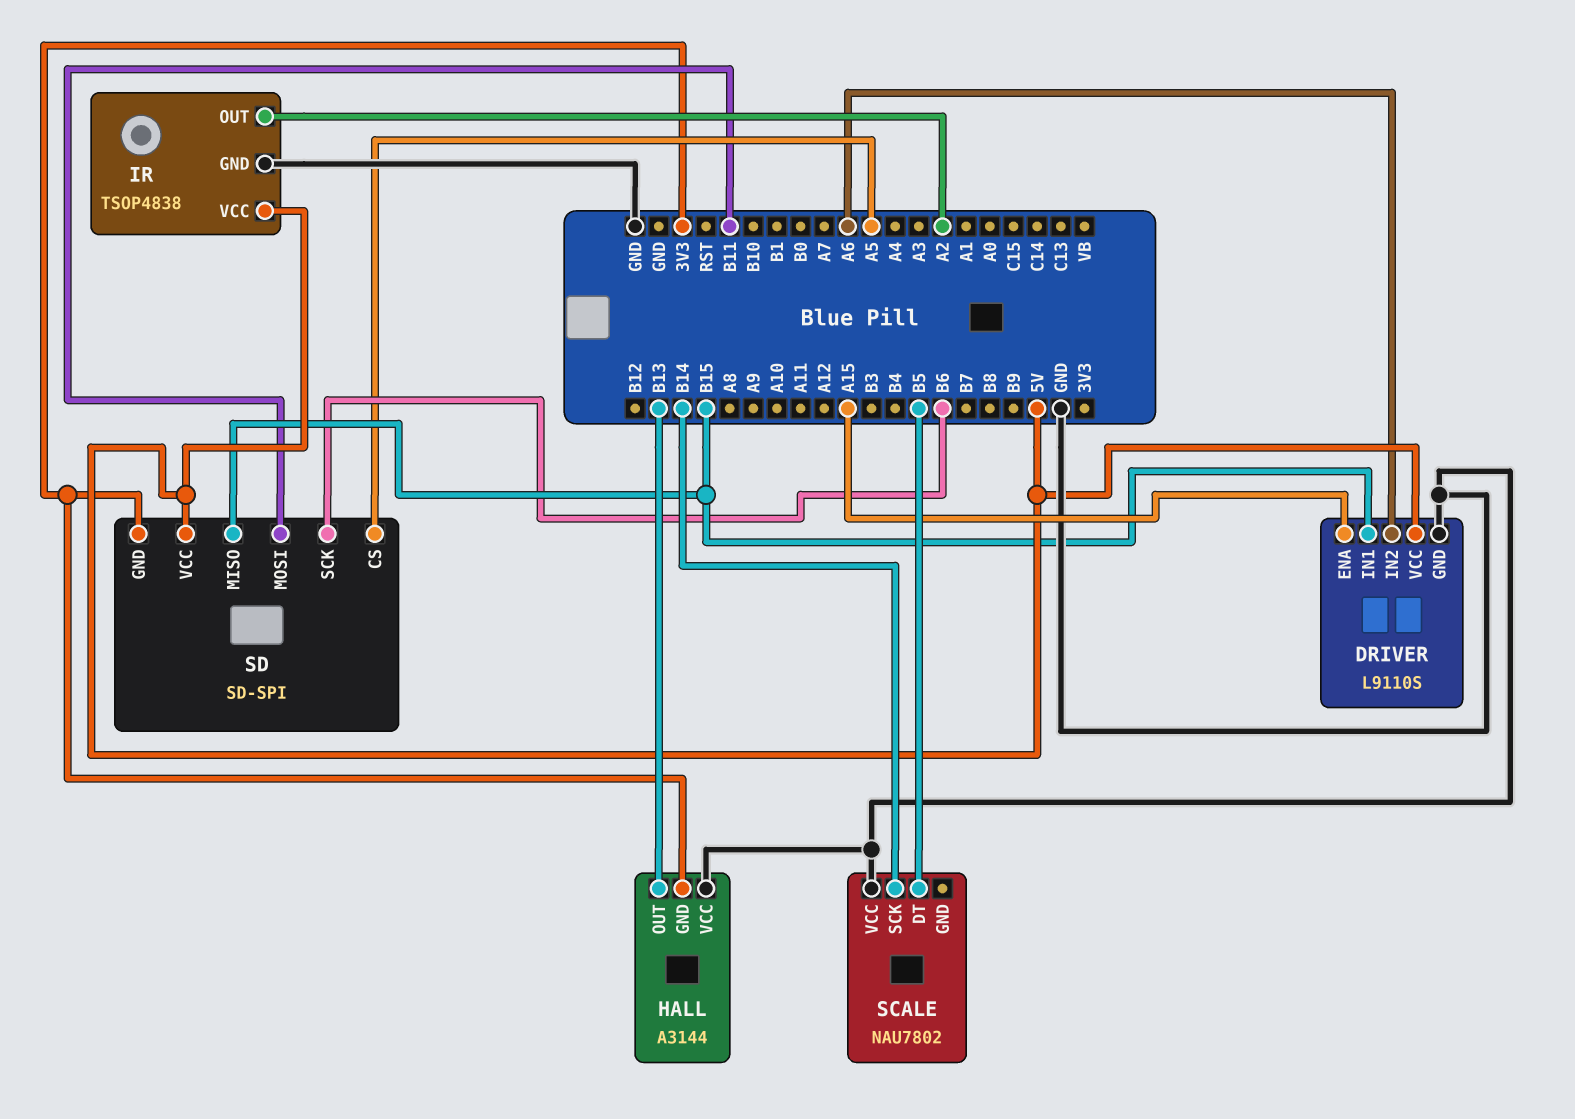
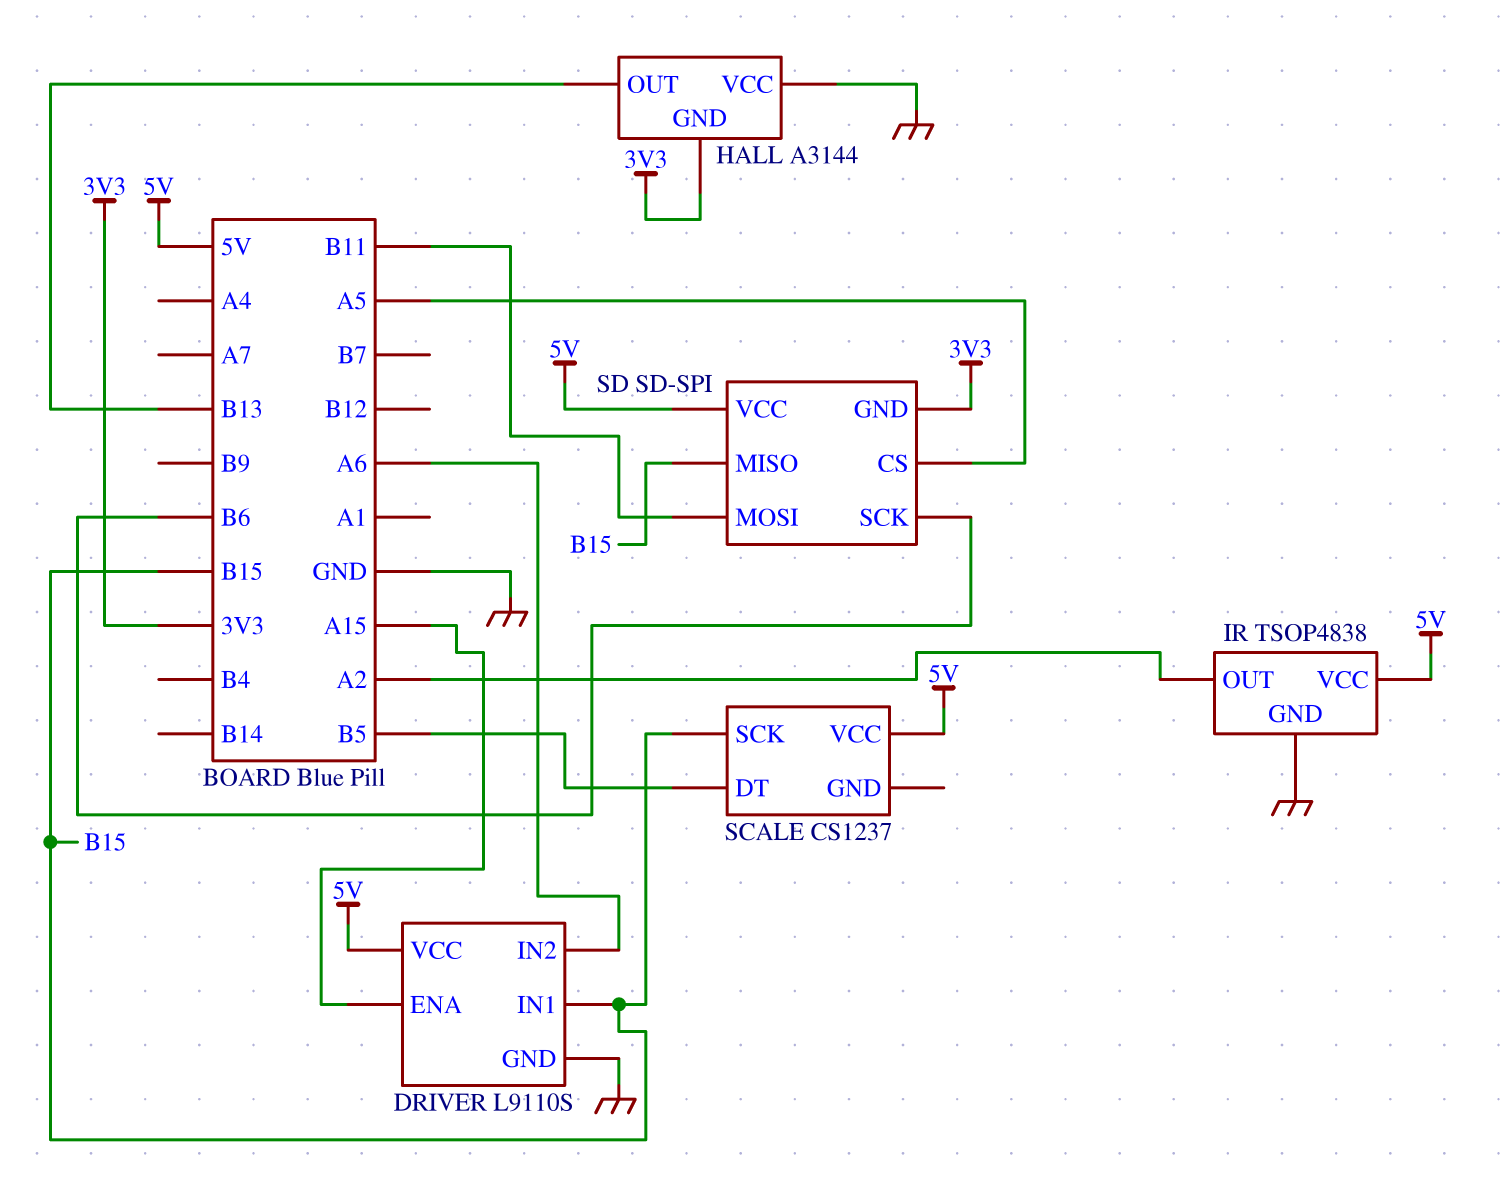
SCALE: NAU7802 -> CS1237
SCALE pin SCK: B14 -> B15
SCALE pin VCC: GND -> 5V

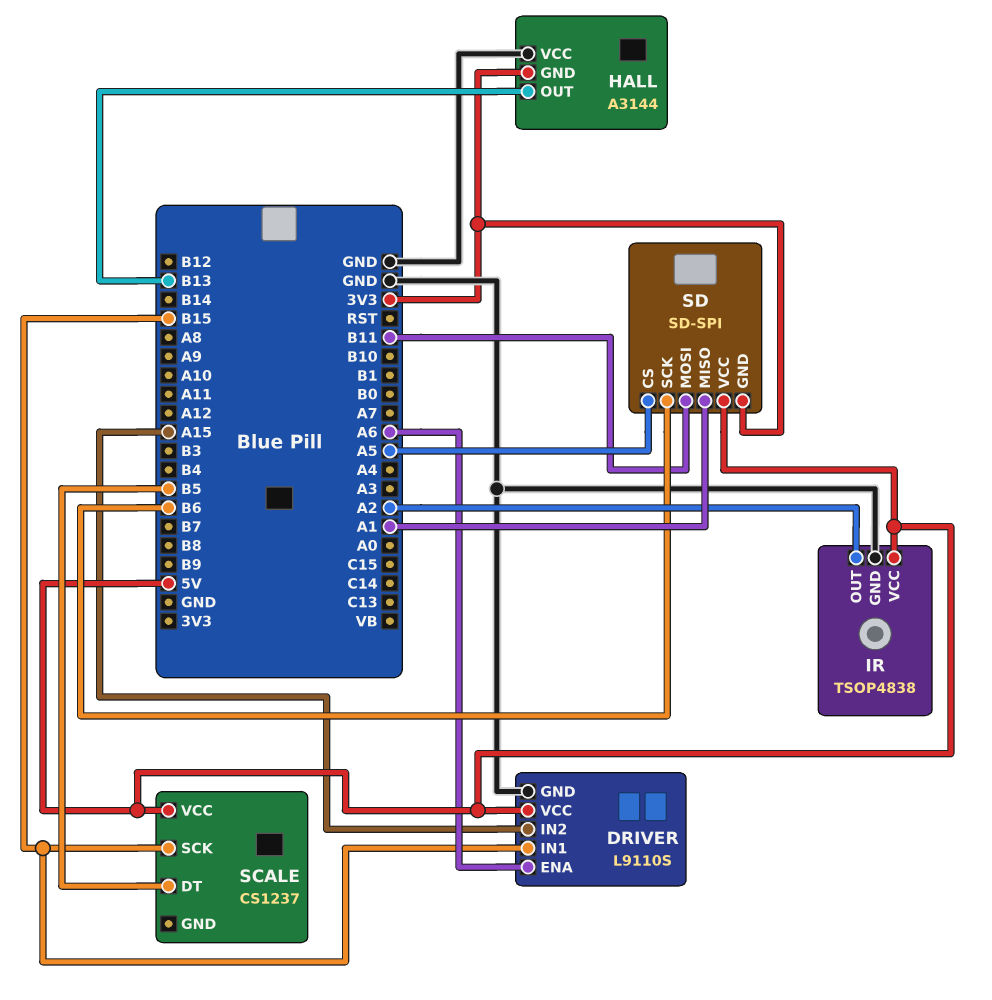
DRIVER pin ENA: A15 -> A6
DRIVER pin IN2: A6 -> A15
SD pin MISO: B15 -> A1

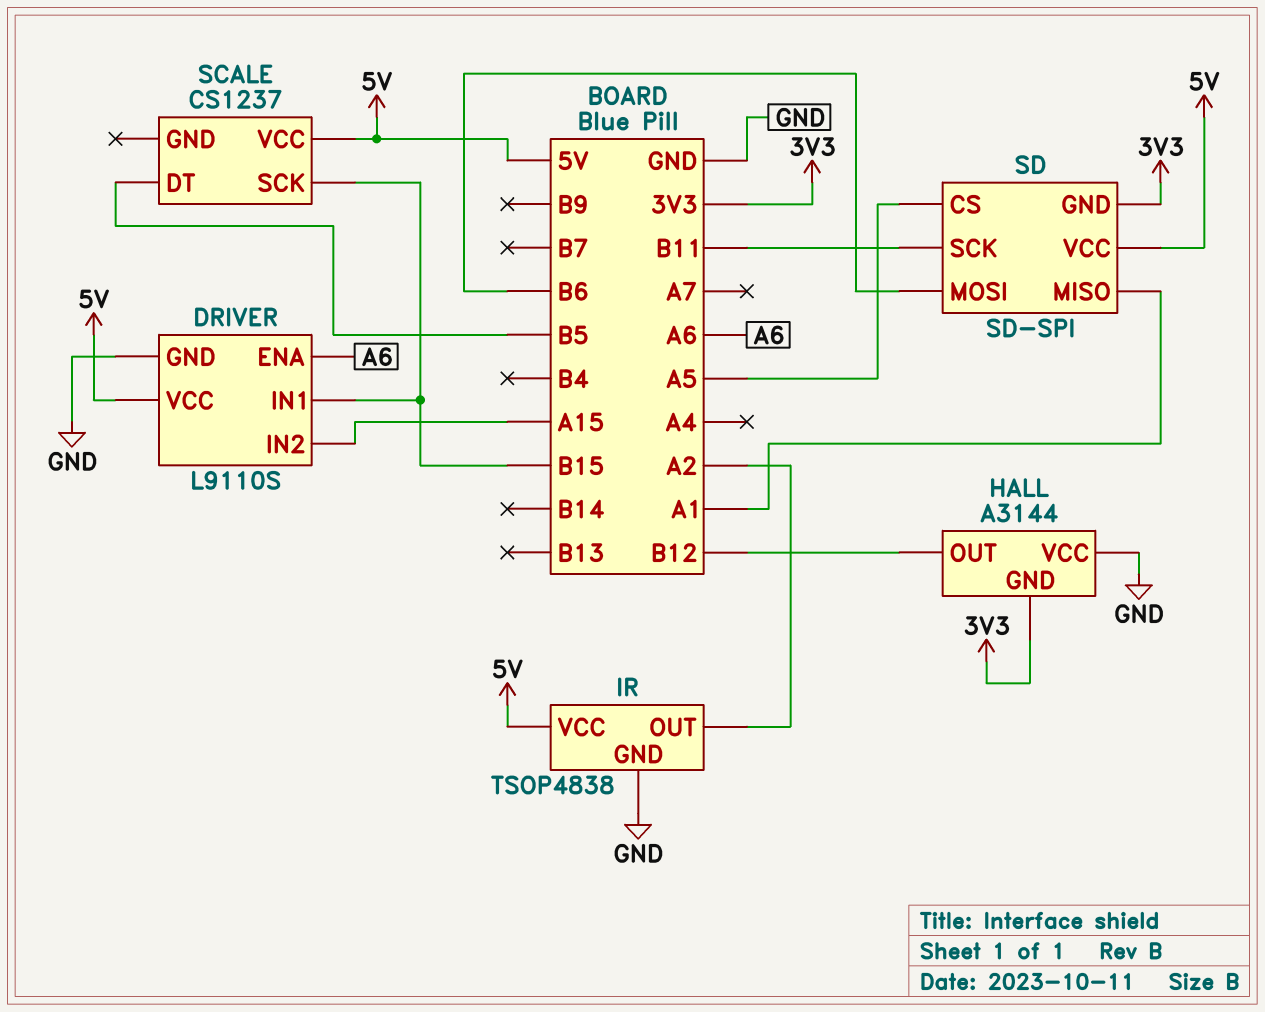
HALL pin OUT: B13 -> B12
SD pin MOSI: B11 -> B6
SD pin SCK: B6 -> B11

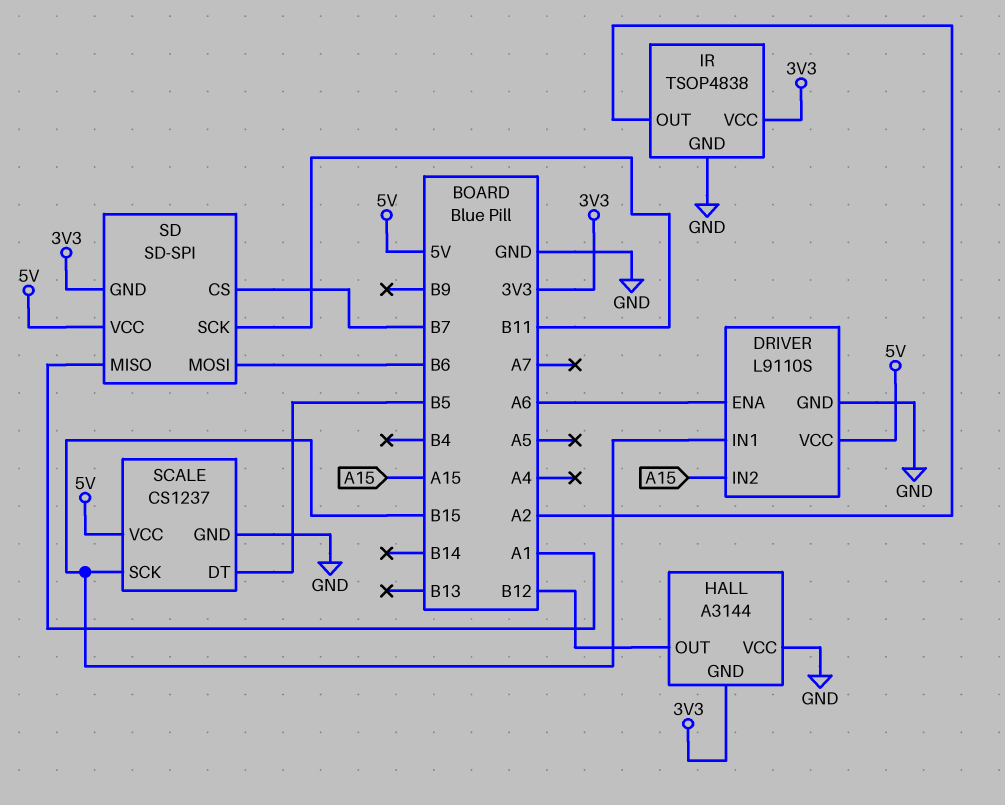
IR pin VCC: 5V -> 3V3
SCALE pin GND: none -> GND
SD pin CS: A5 -> B7

